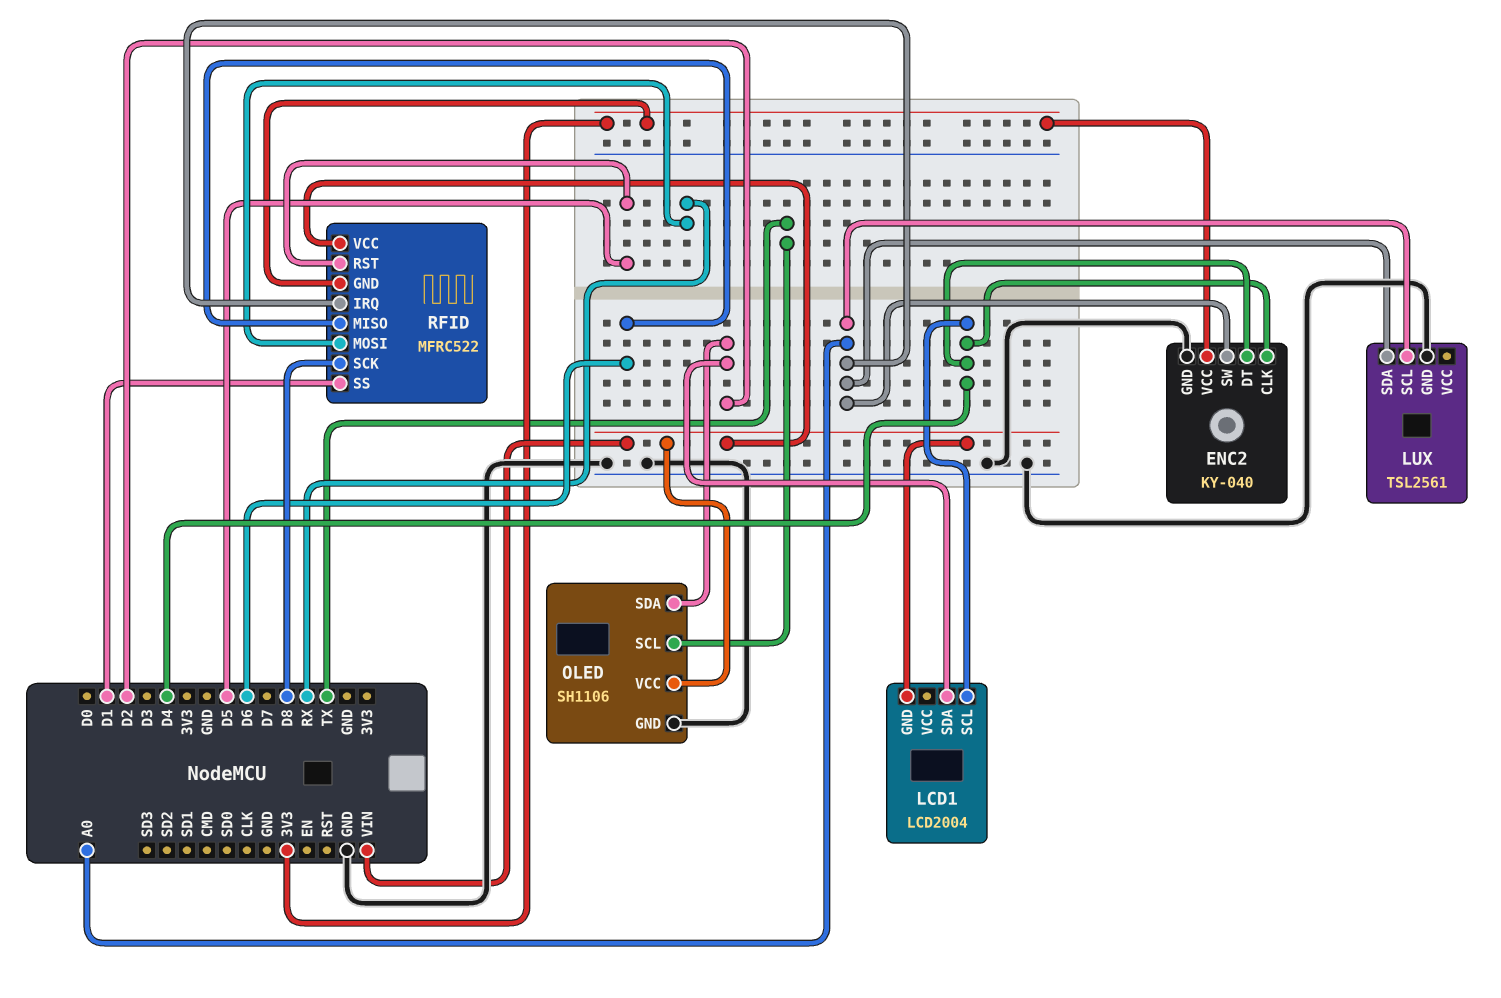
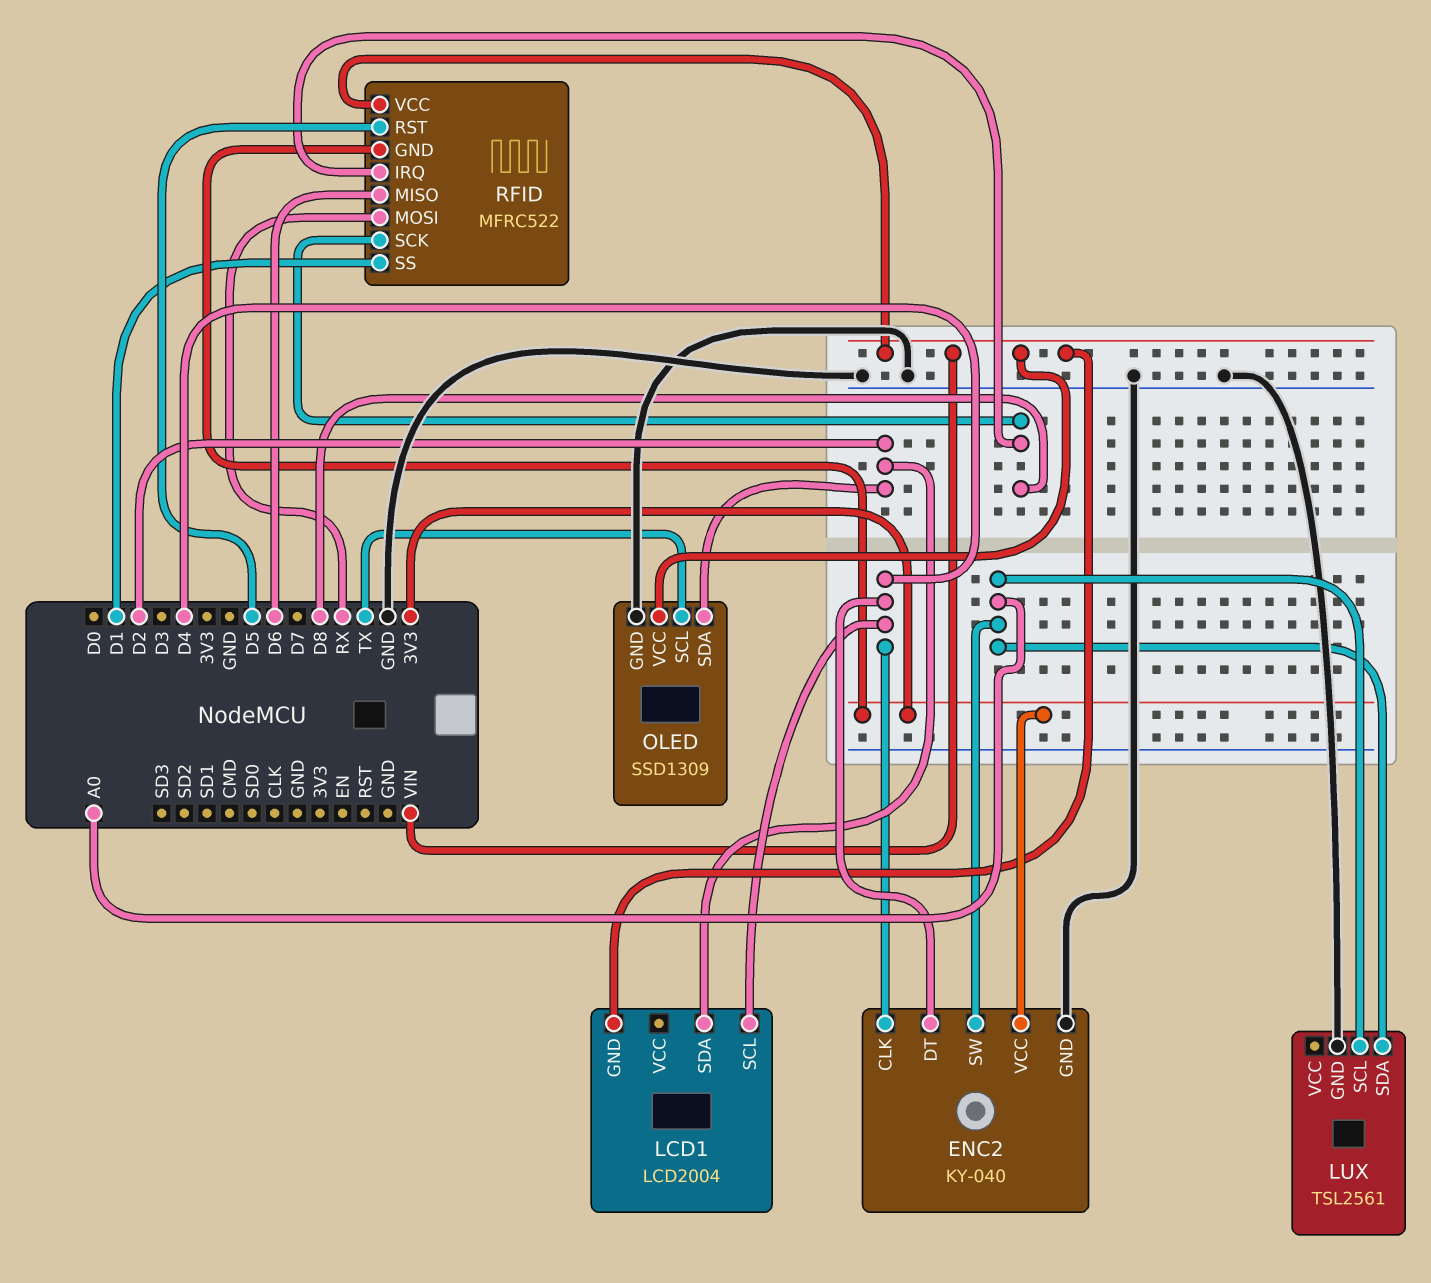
OLED: SH1106 -> SSD1309
RFID pin IRQ: A0 -> D8

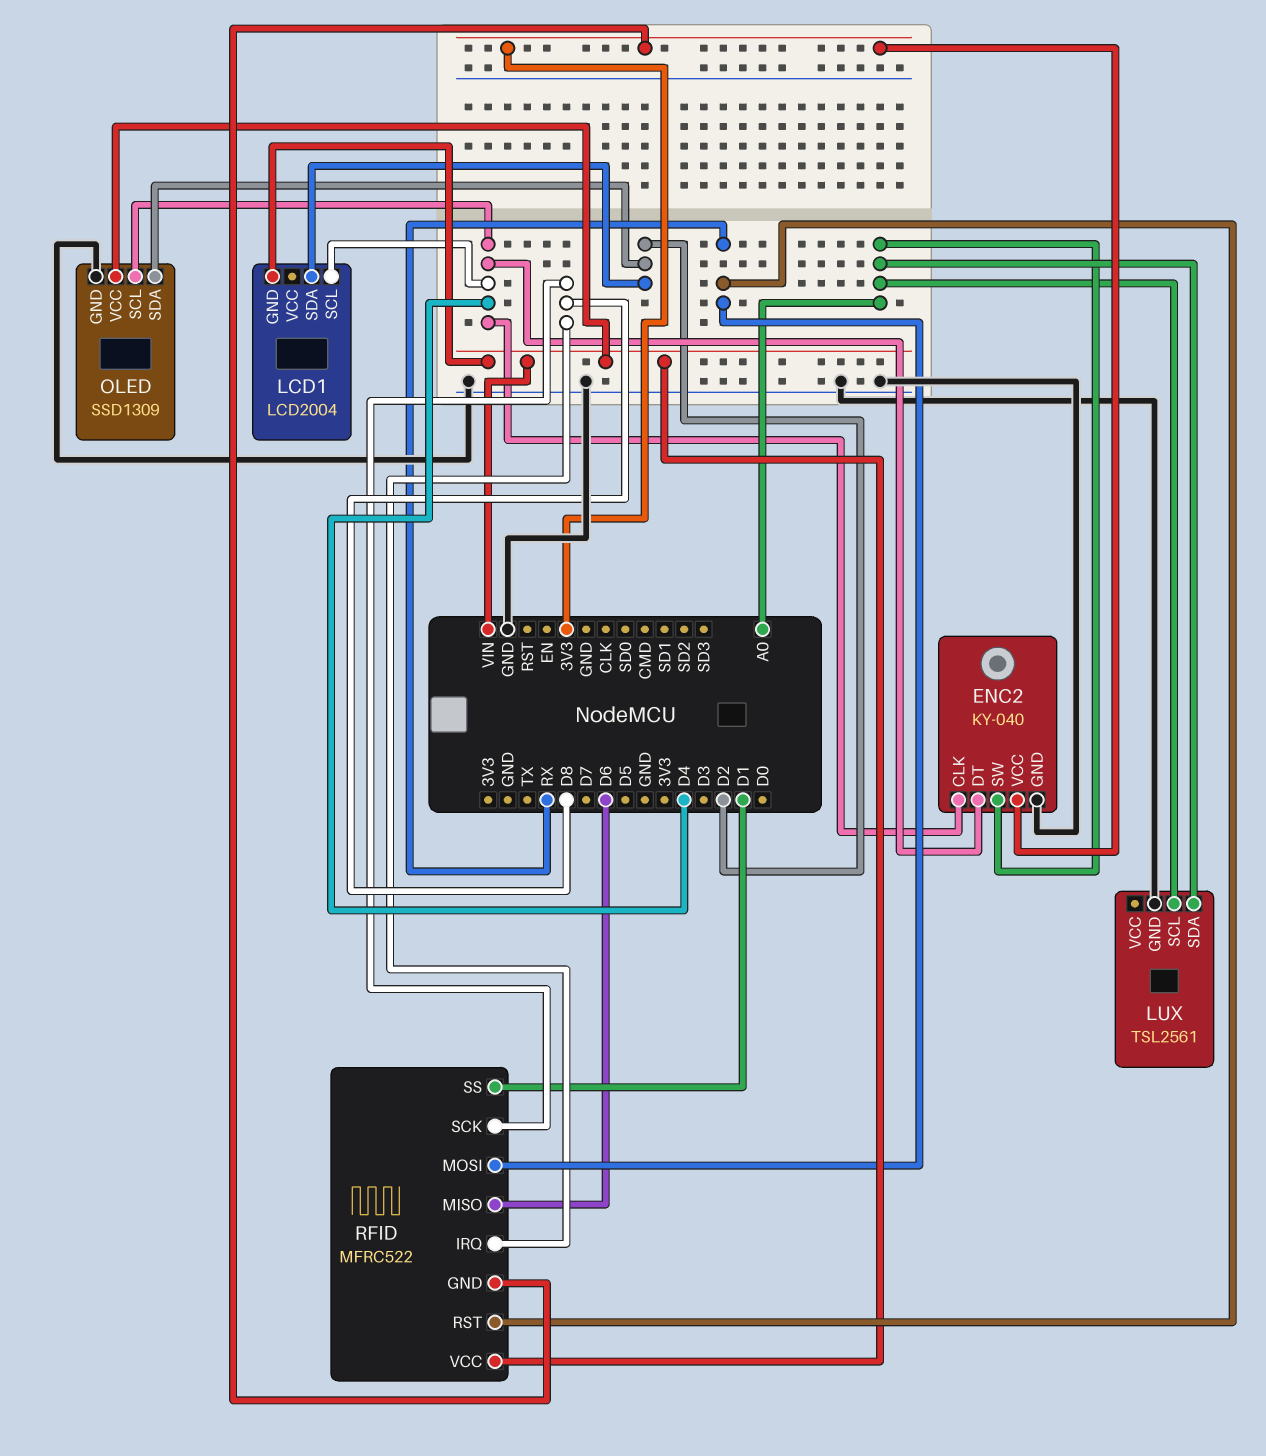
OLED pin SCL: TX -> D4
RFID pin RST: D5 -> RX

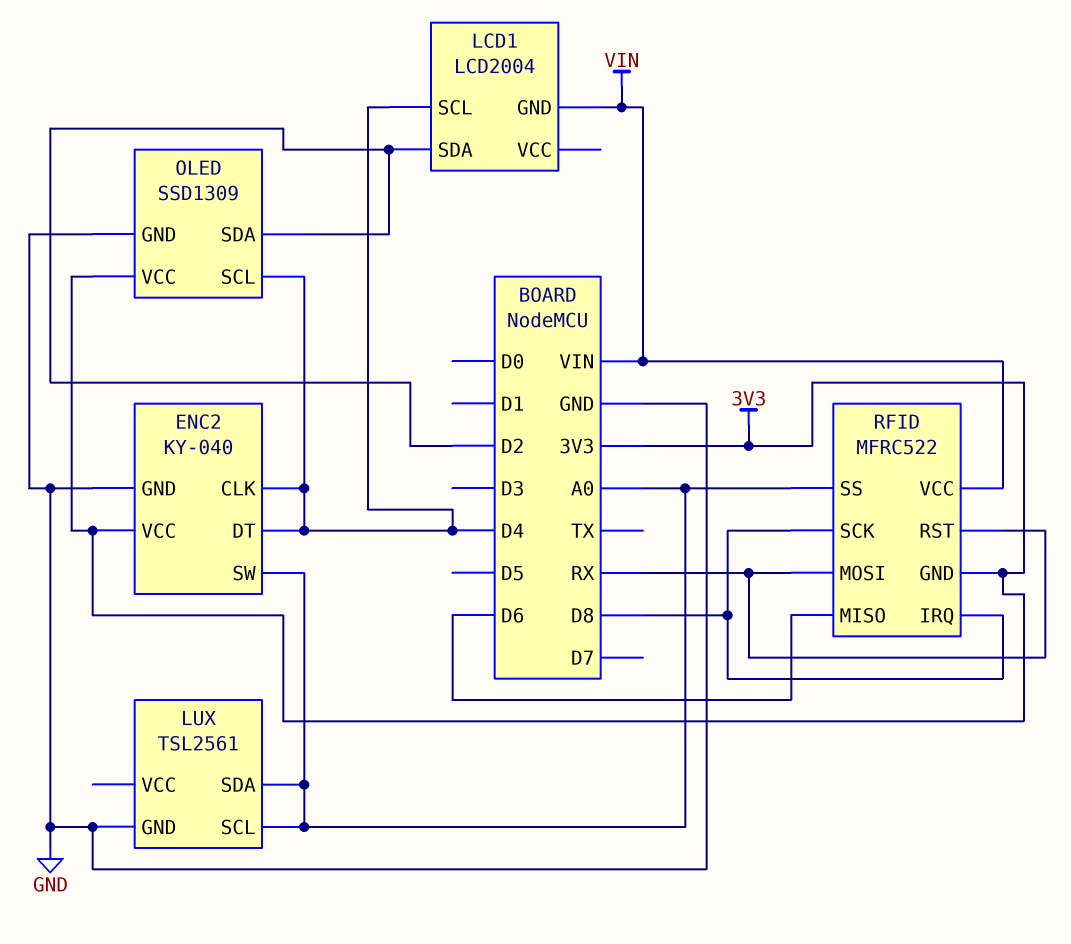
OLED pin VCC: VIN -> 3V3
RFID pin SS: D1 -> A0

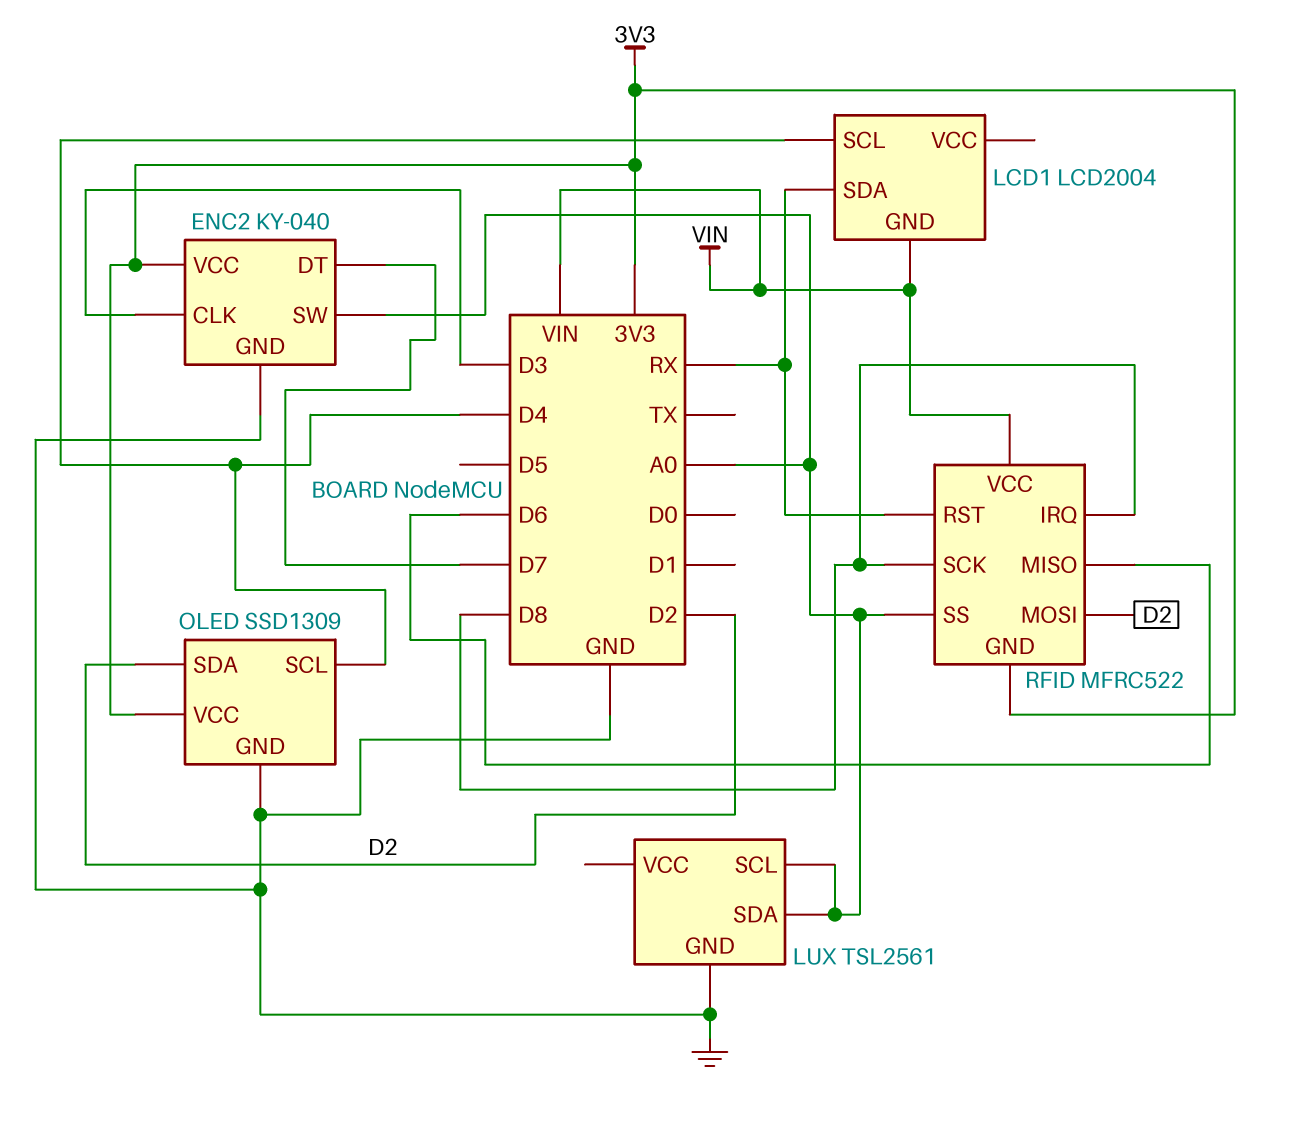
ENC2 pin CLK: D4 -> D3
ENC2 pin DT: D4 -> D7
LCD1 pin SDA: D2 -> RX
RFID pin MOSI: RX -> D2

